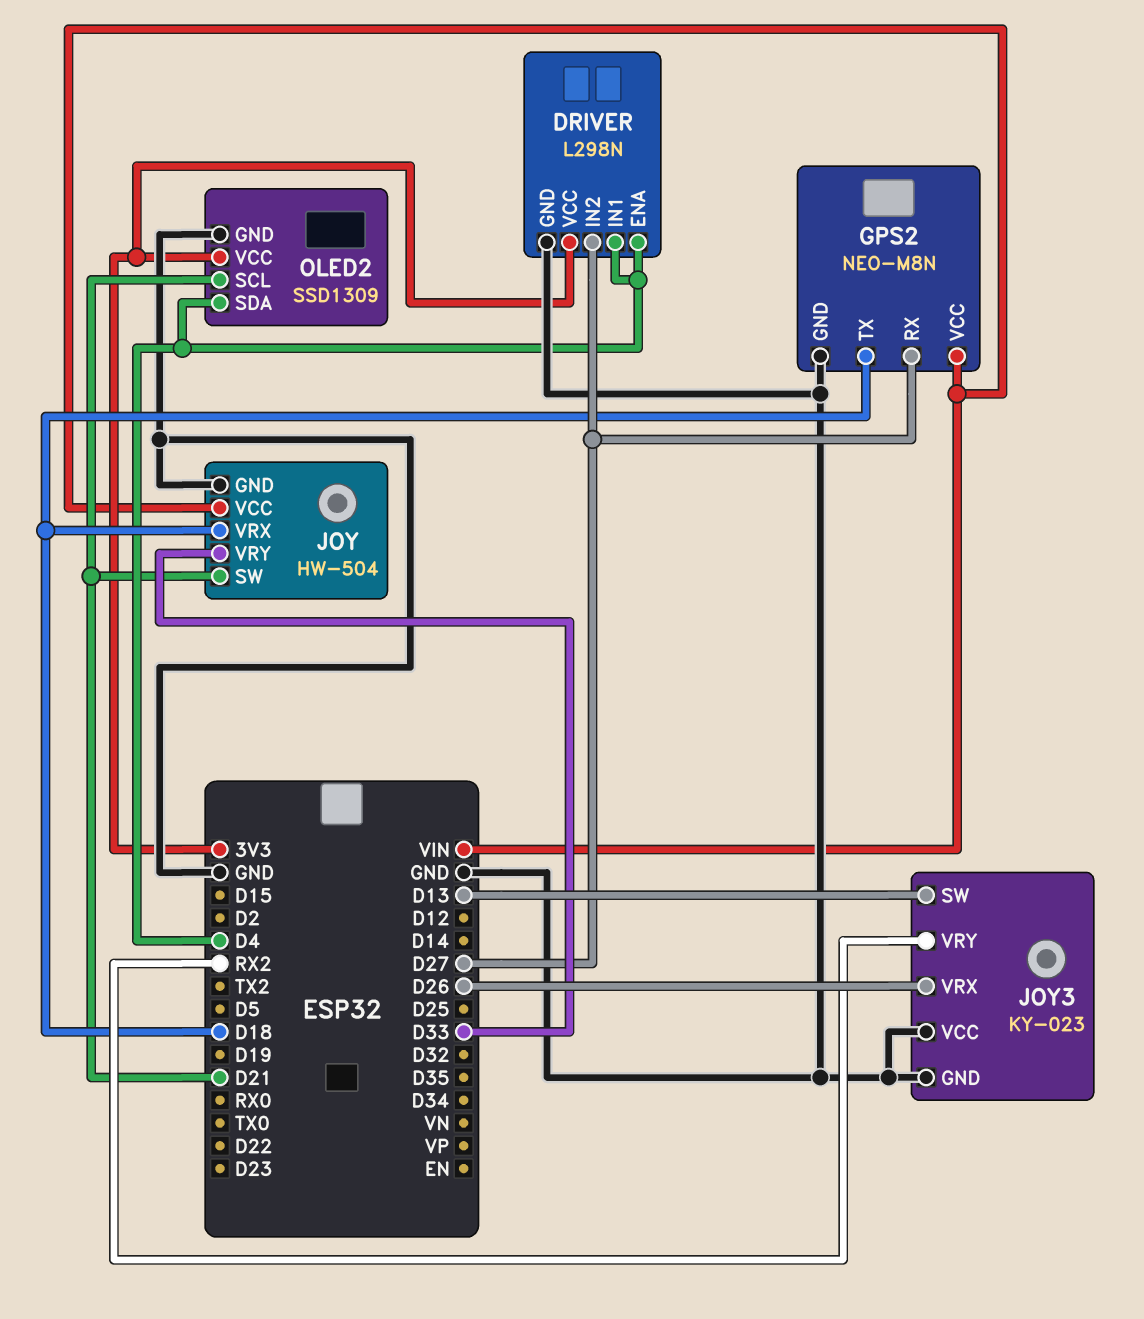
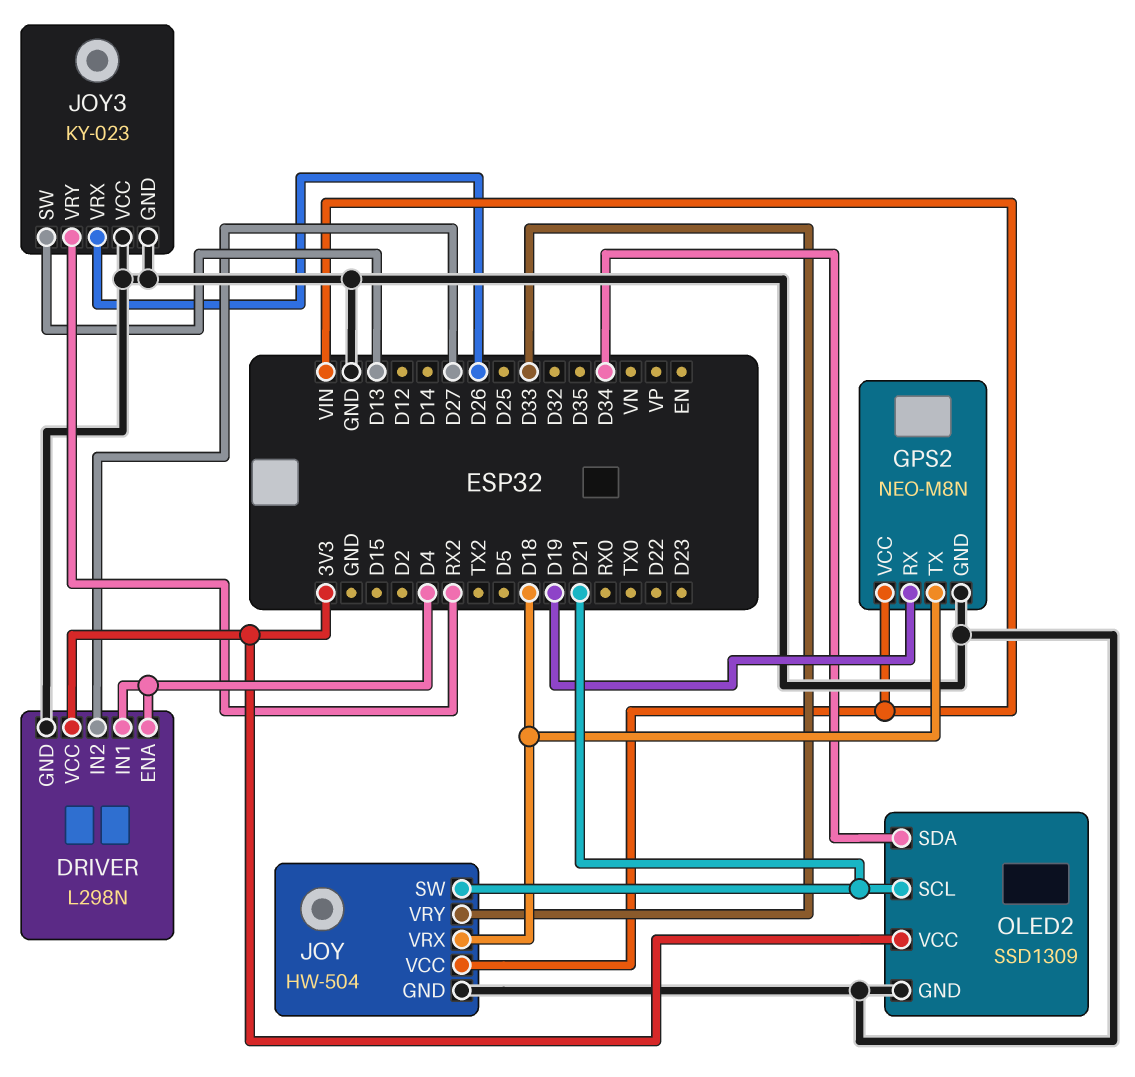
GPS2 pin RX: D27 -> D19
OLED2 pin SDA: D4 -> D34

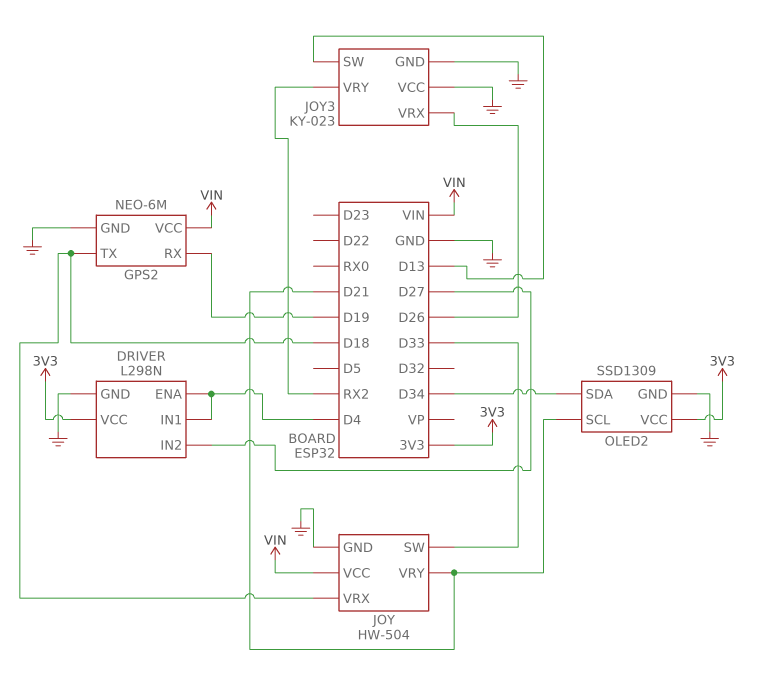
GPS2: NEO-M8N -> NEO-6M
JOY pin SW: D21 -> D33
JOY pin VRY: D33 -> D21

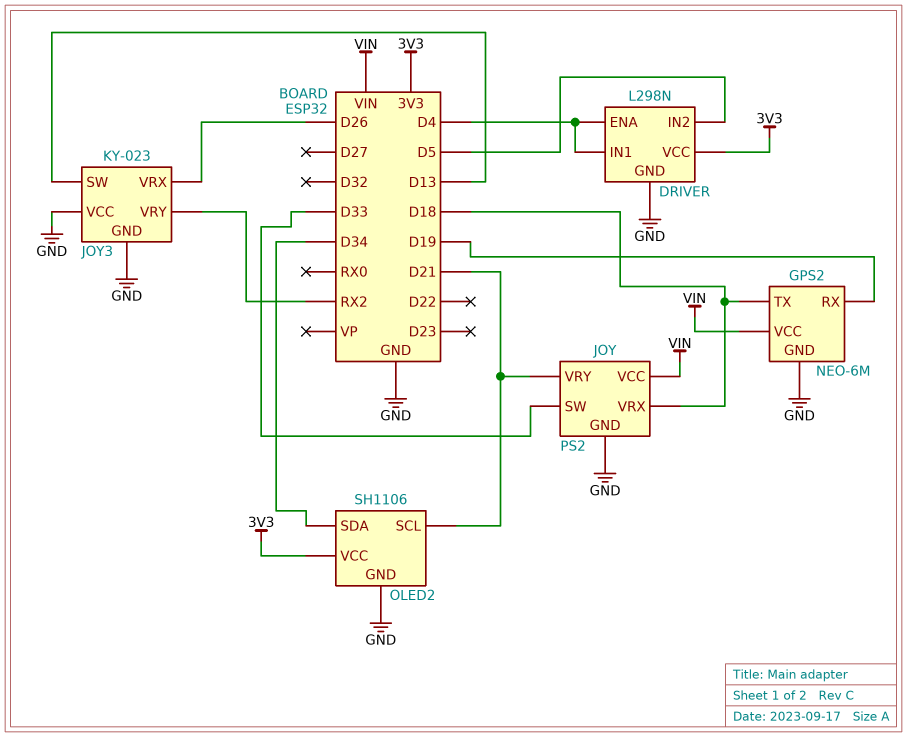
DRIVER pin IN2: D27 -> D5
JOY: HW-504 -> PS2
OLED2: SSD1309 -> SH1106

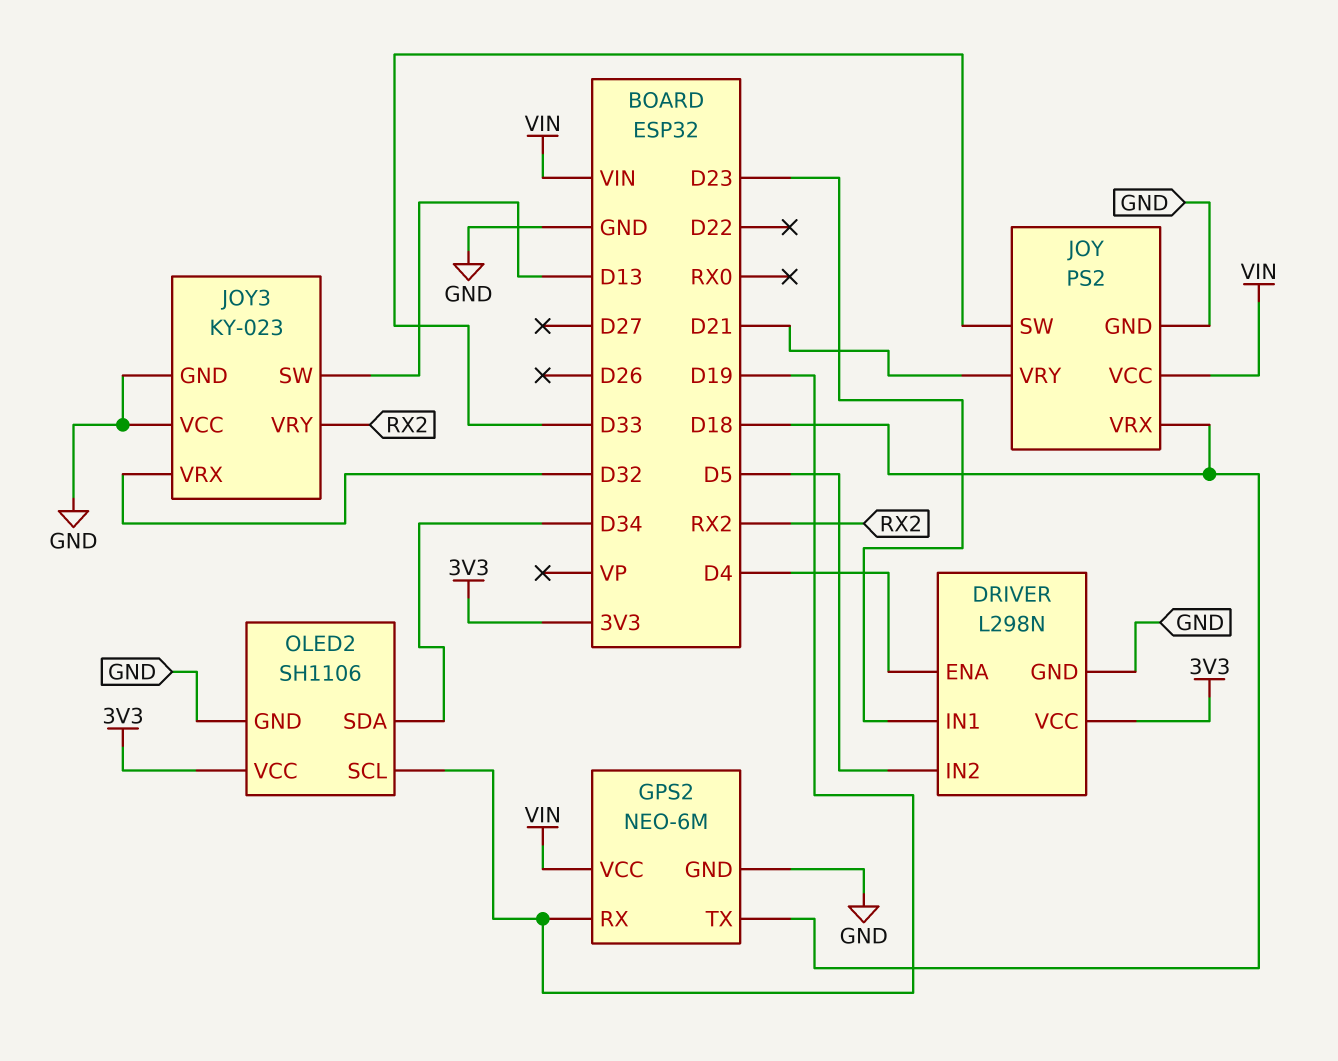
DRIVER pin IN1: D4 -> D23
JOY3 pin VRX: D26 -> D32
OLED2 pin SCL: D21 -> D19

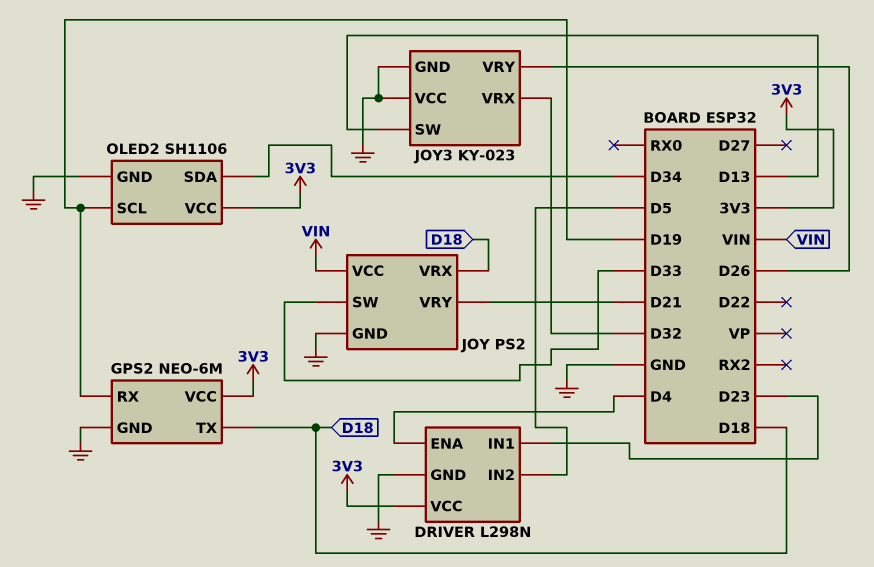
GPS2 pin VCC: VIN -> 3V3
JOY3 pin VRY: RX2 -> D26

